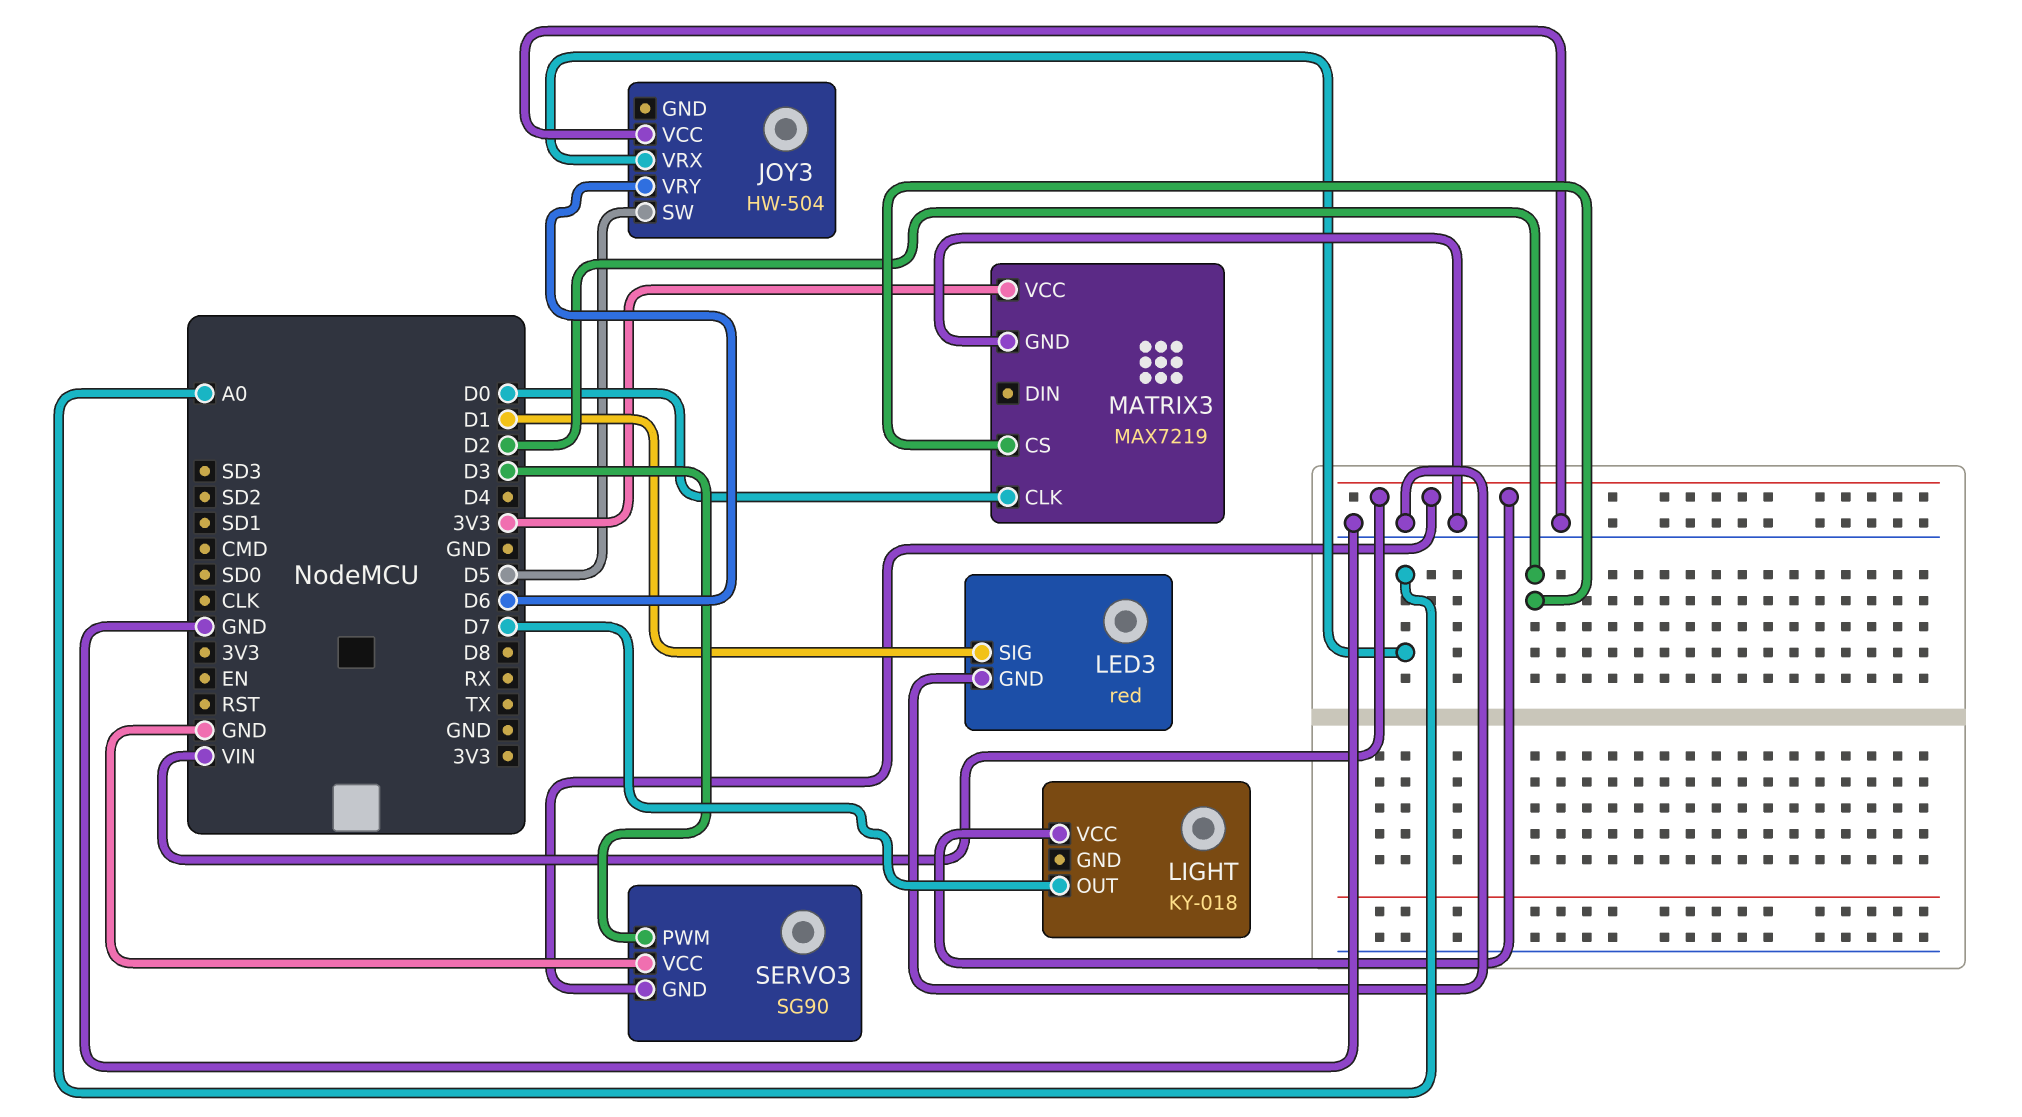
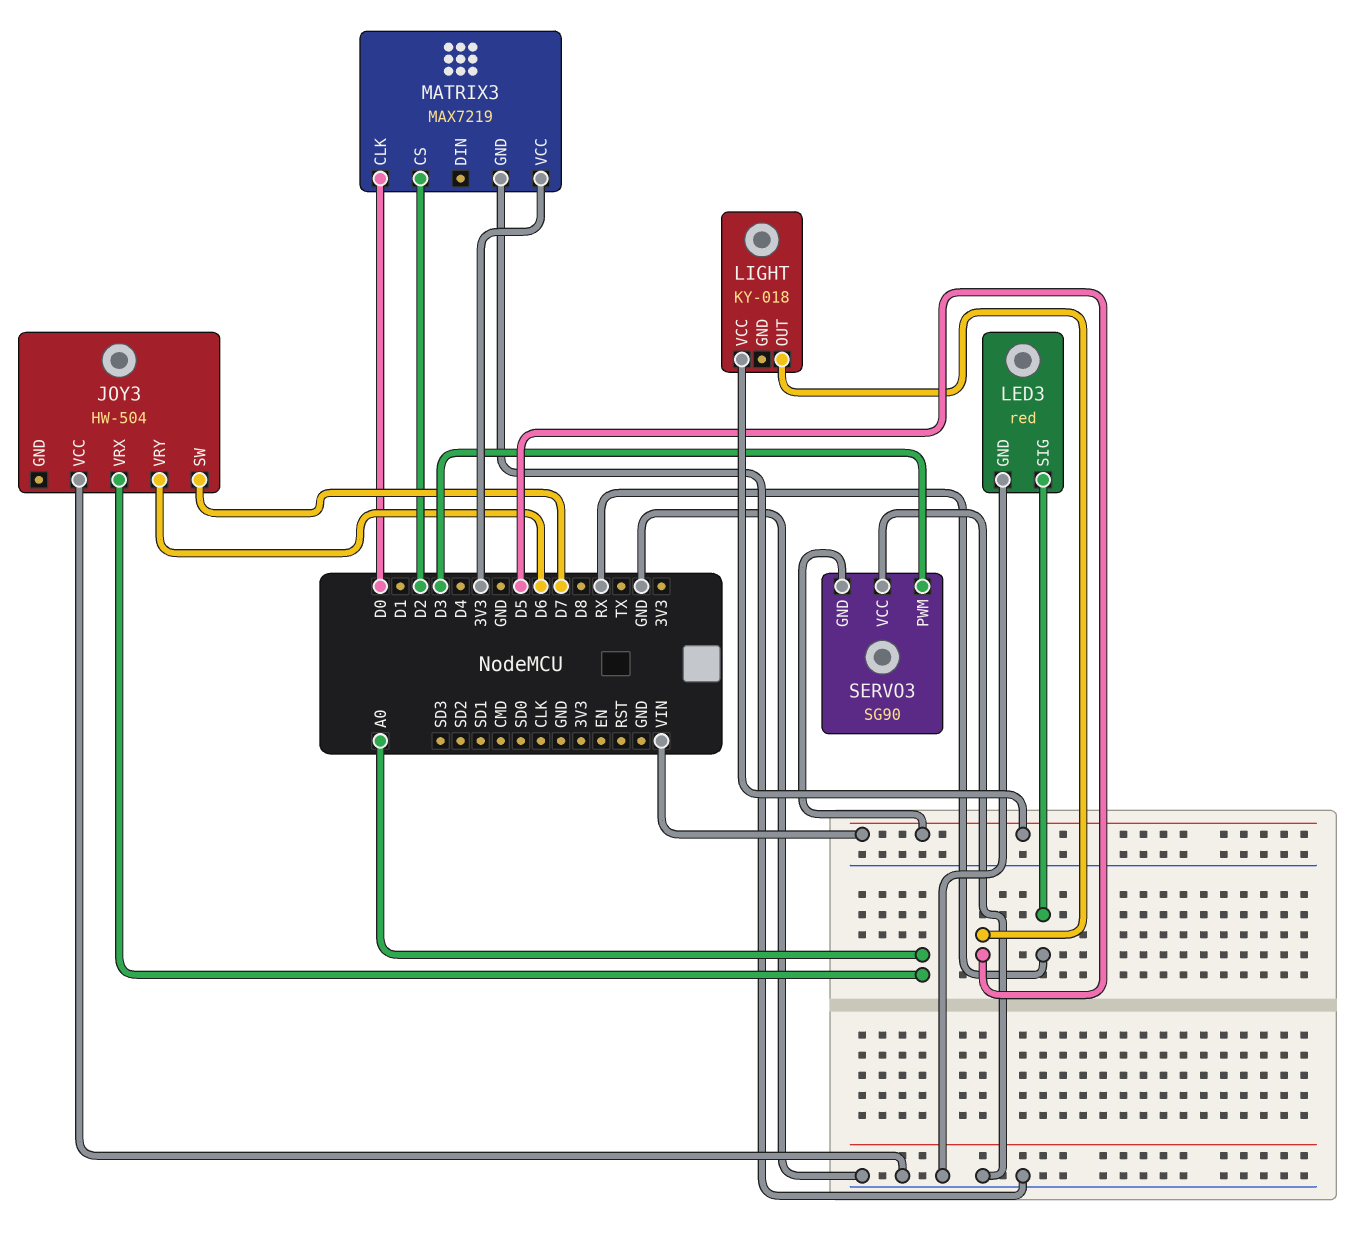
JOY3 pin SW: D5 -> D7
LED3 pin SIG: D1 -> RX
LIGHT pin OUT: D7 -> D5

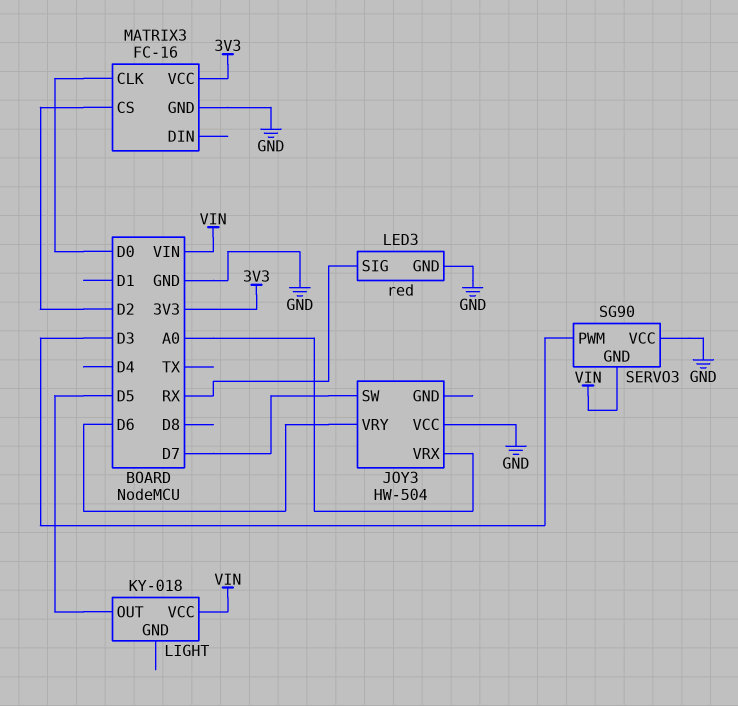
MATRIX3: MAX7219 -> FC-16

